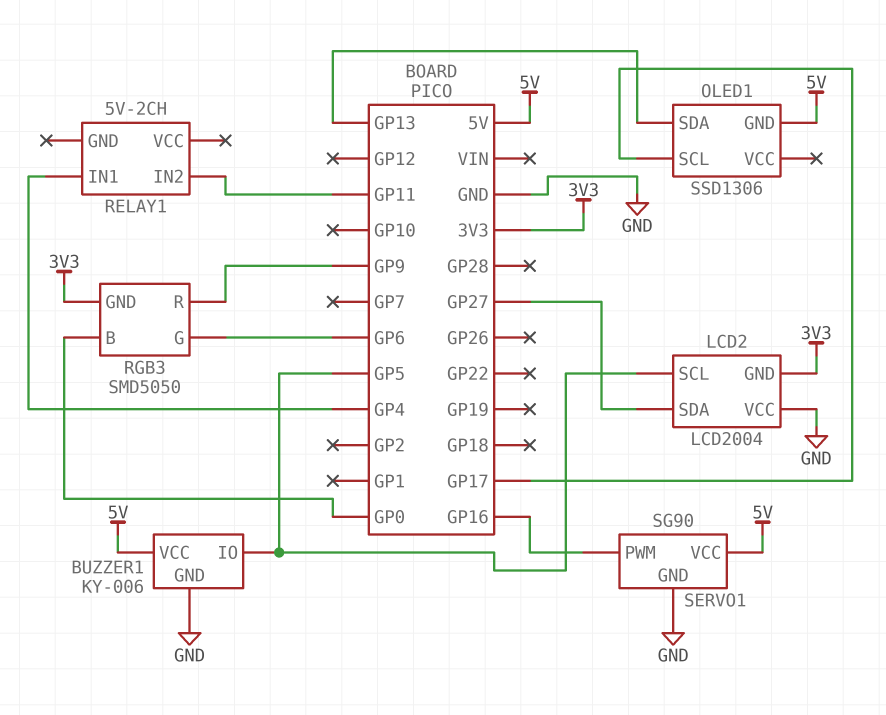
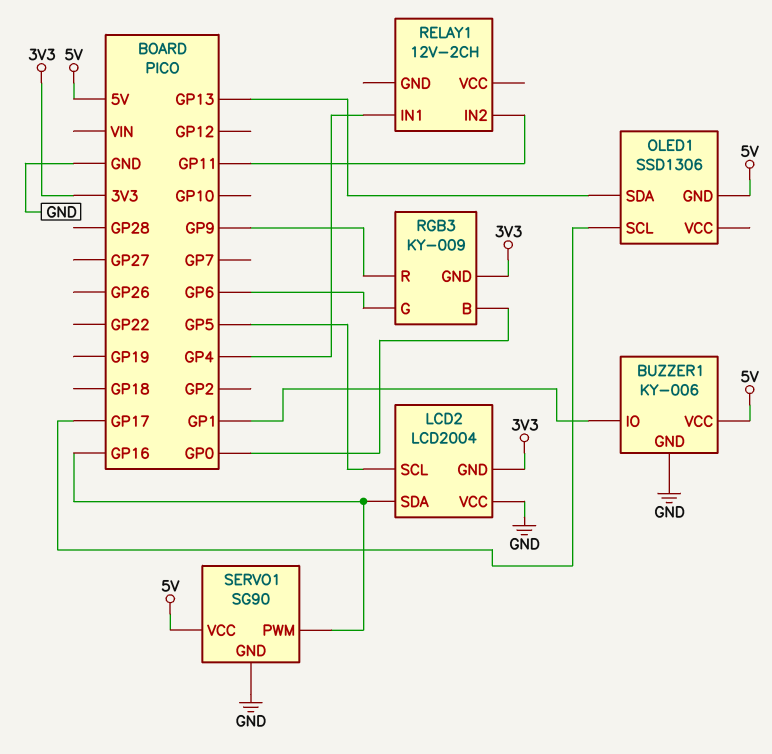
BUZZER1 pin IO: GP5 -> GP1
LCD2 pin SDA: GP27 -> GP16
RELAY1: 5V-2CH -> 12V-2CH
RGB3: SMD5050 -> KY-009

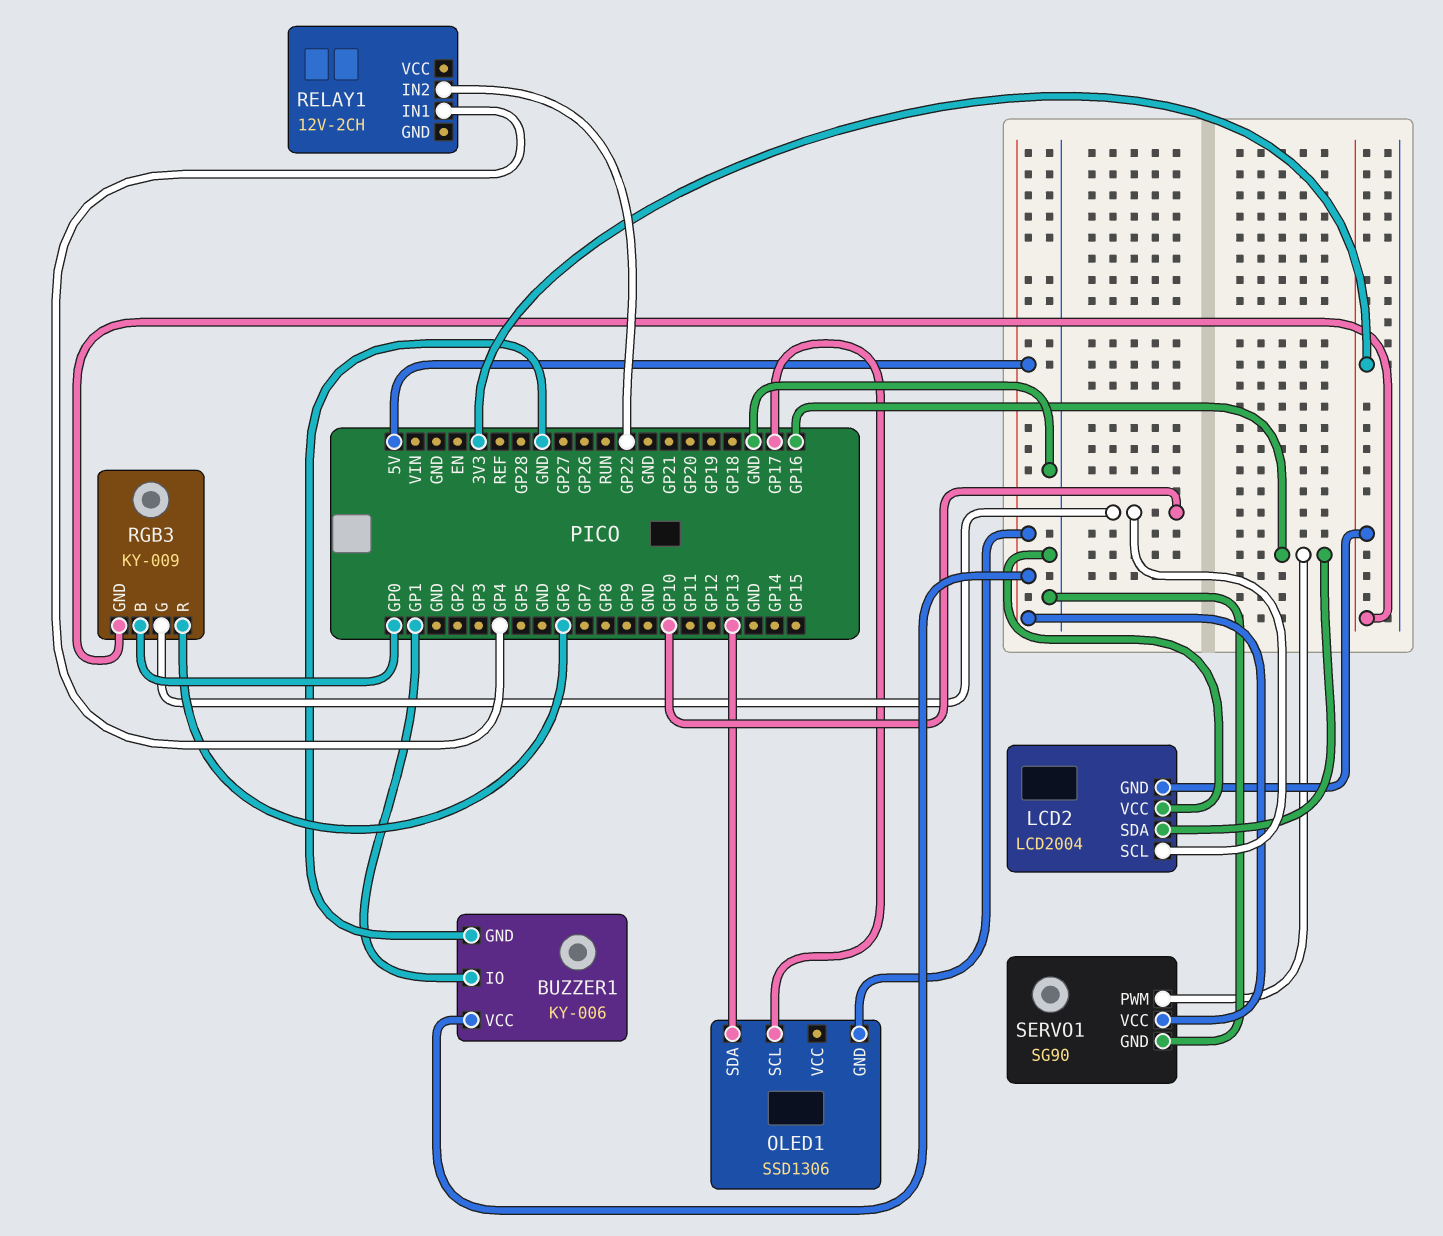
LCD2 pin SCL: GP5 -> GP10
RELAY1 pin IN2: GP11 -> GP22
RGB3 pin G: GP6 -> GP10
RGB3 pin R: GP9 -> GP6

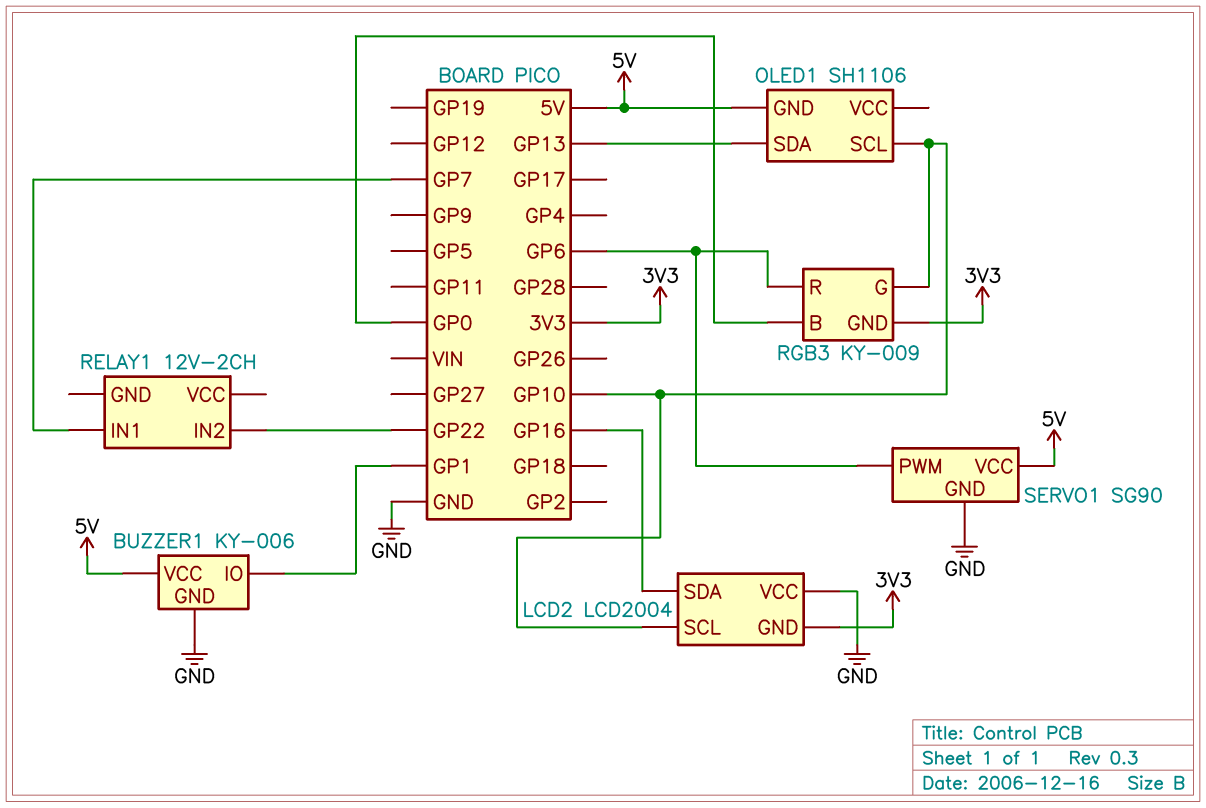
OLED1: SSD1306 -> SH1106
OLED1 pin SCL: GP17 -> GP10
RELAY1 pin IN1: GP4 -> GP7
SERVO1 pin PWM: GP16 -> GP6

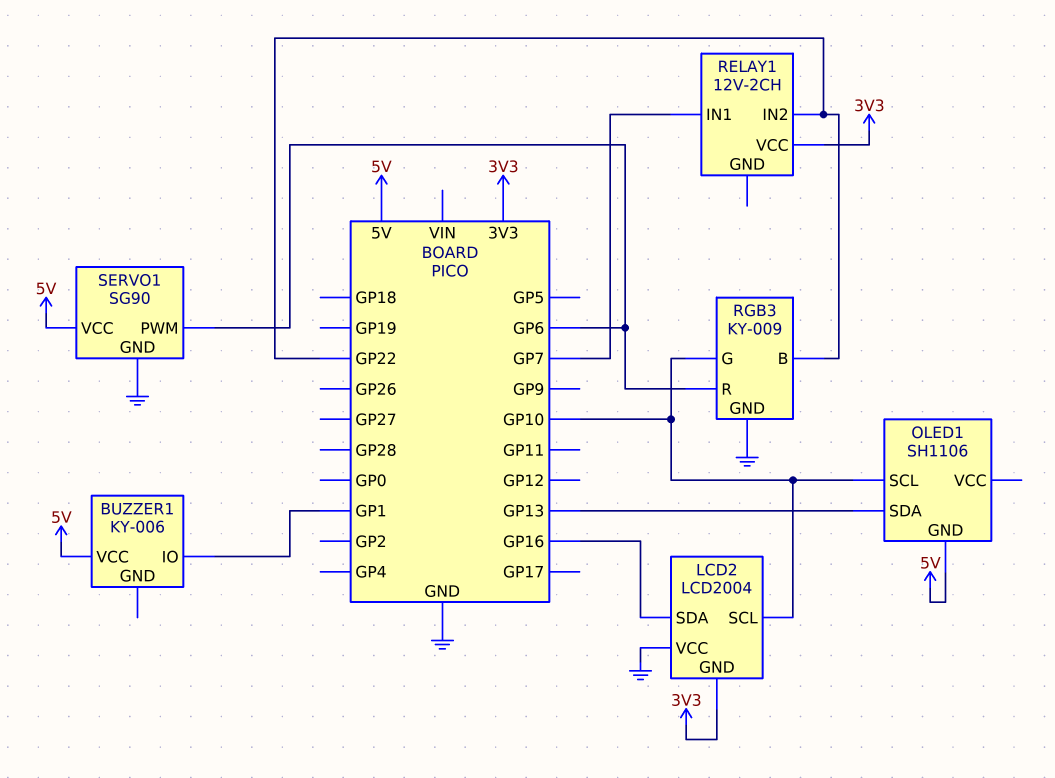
BUZZER1 pin GND: GND -> none
RELAY1 pin VCC: none -> 3V3
RGB3 pin B: GP0 -> GP22
RGB3 pin GND: 3V3 -> GND

